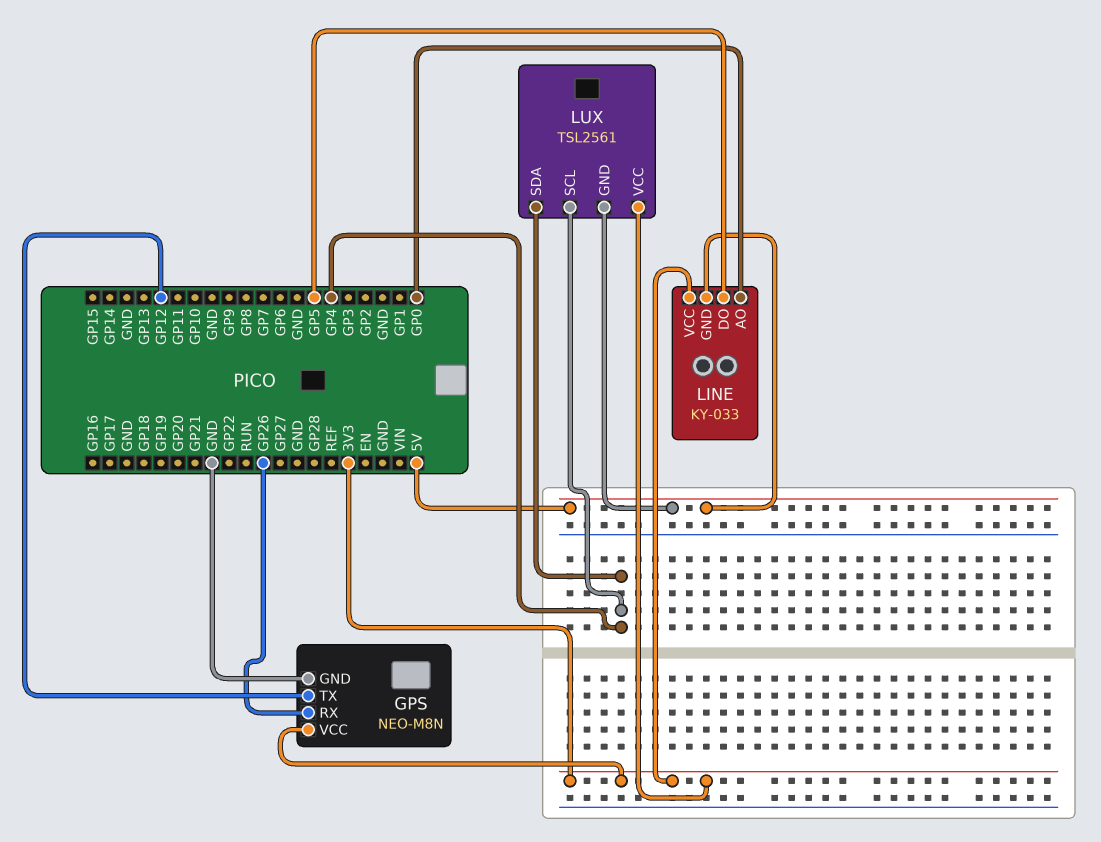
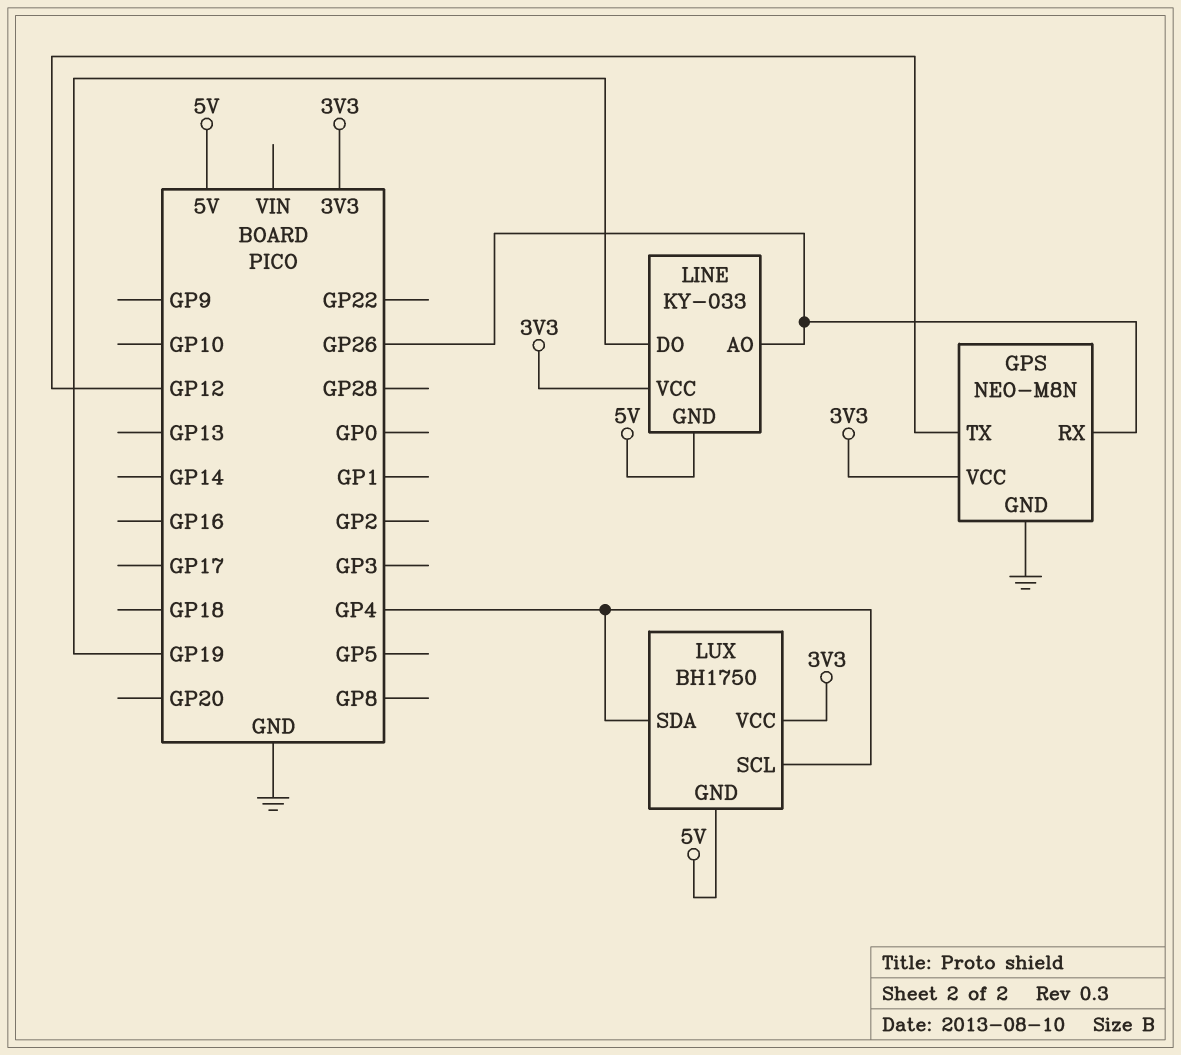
LINE pin AO: GP0 -> GP26
LINE pin DO: GP5 -> GP19
LUX: TSL2561 -> BH1750

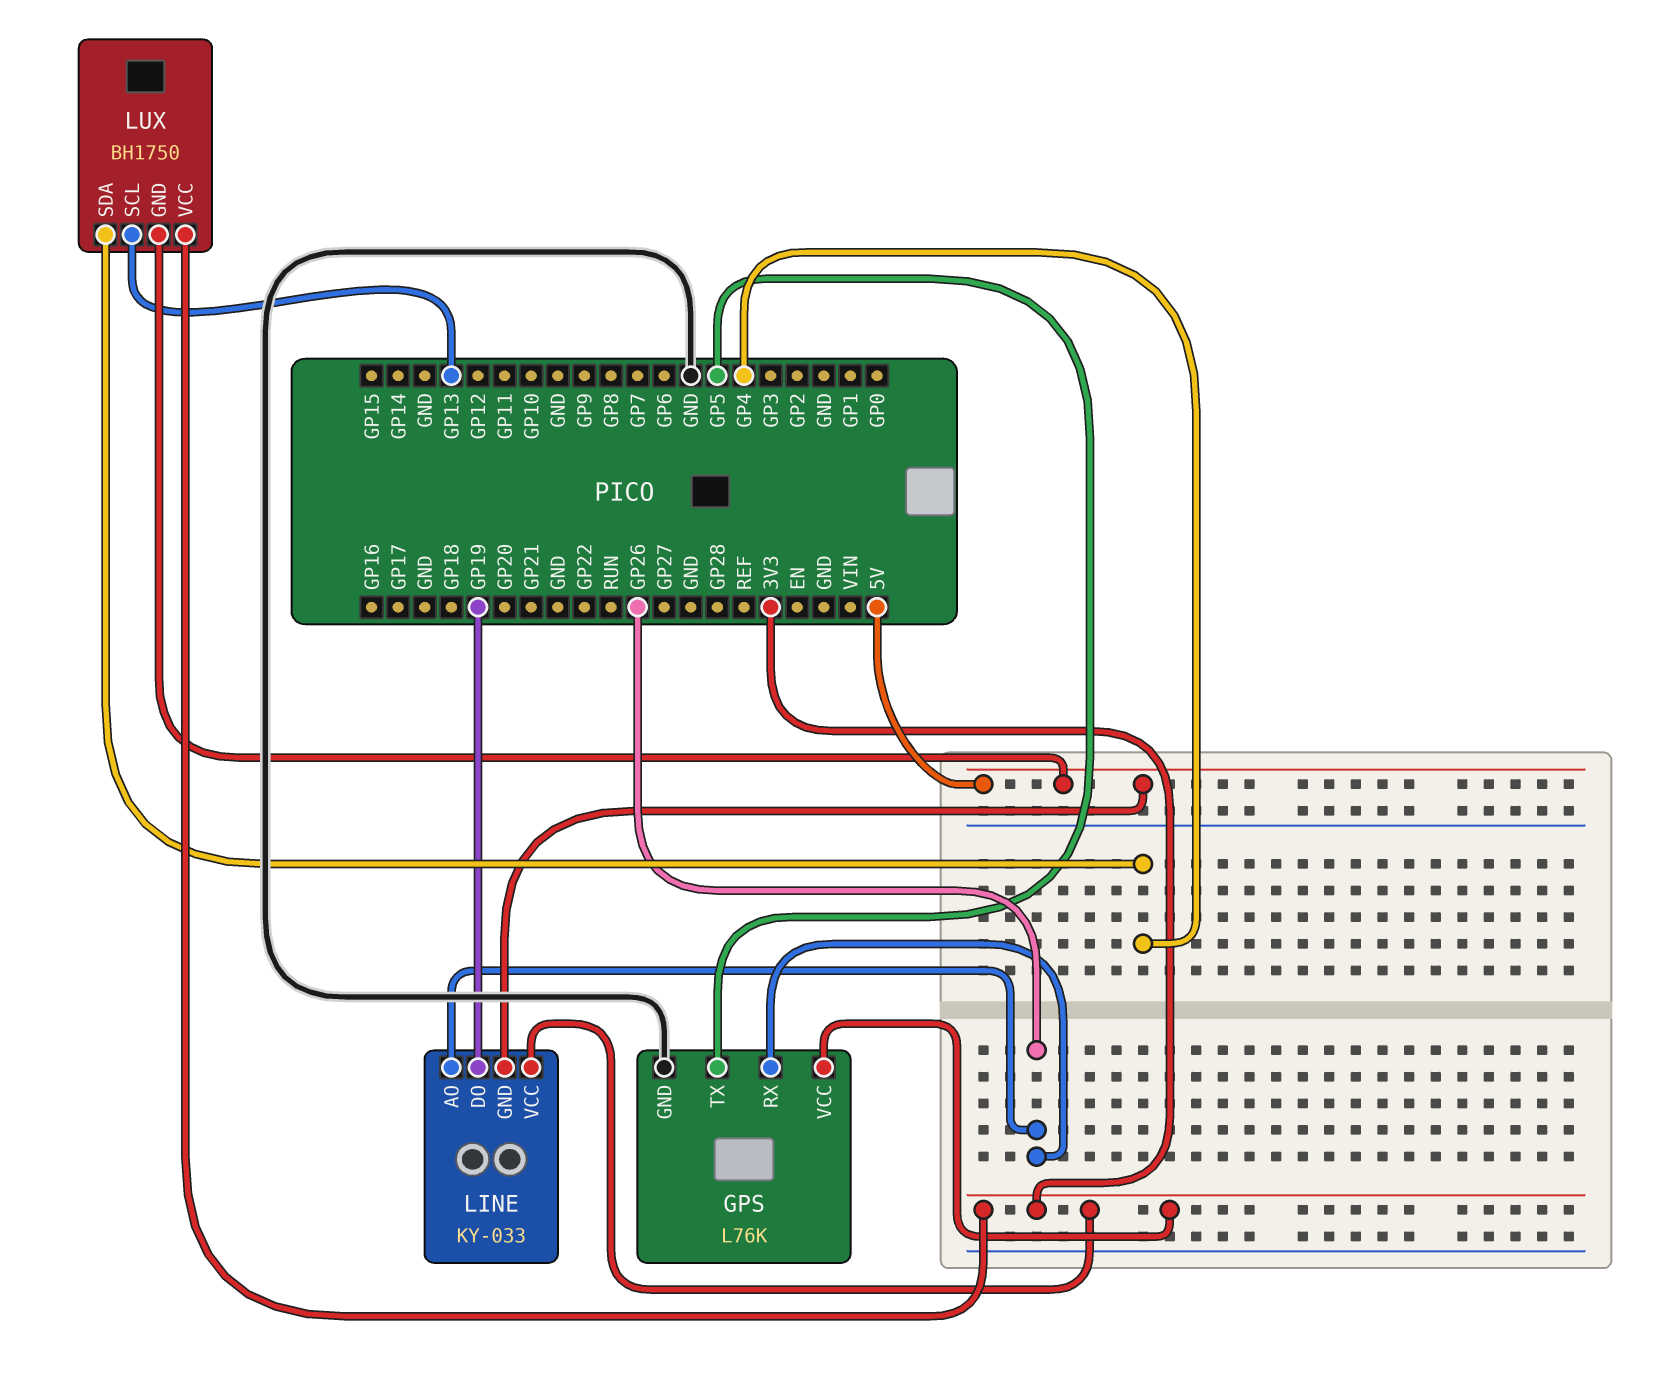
GPS: NEO-M8N -> L76K
GPS pin TX: GP12 -> GP5
LUX pin SCL: GP4 -> GP13

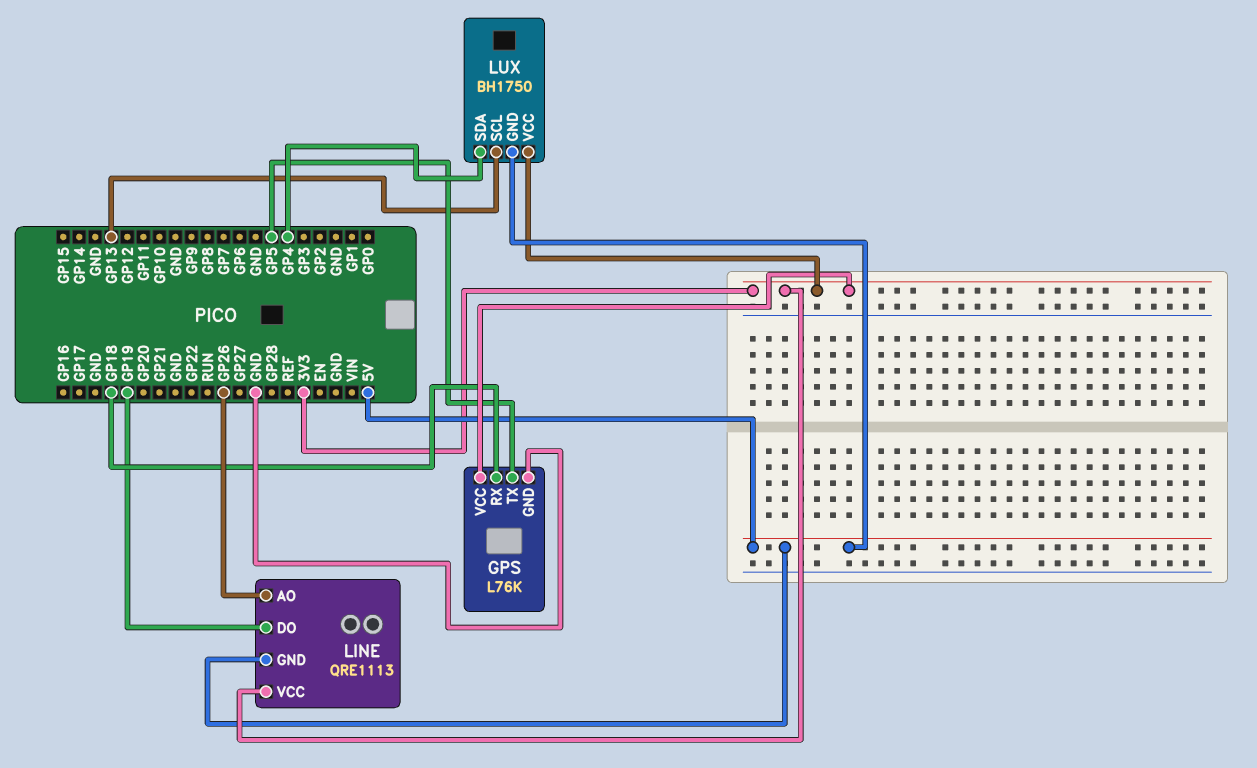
GPS pin RX: GP26 -> GP18
LINE: KY-033 -> QRE1113

